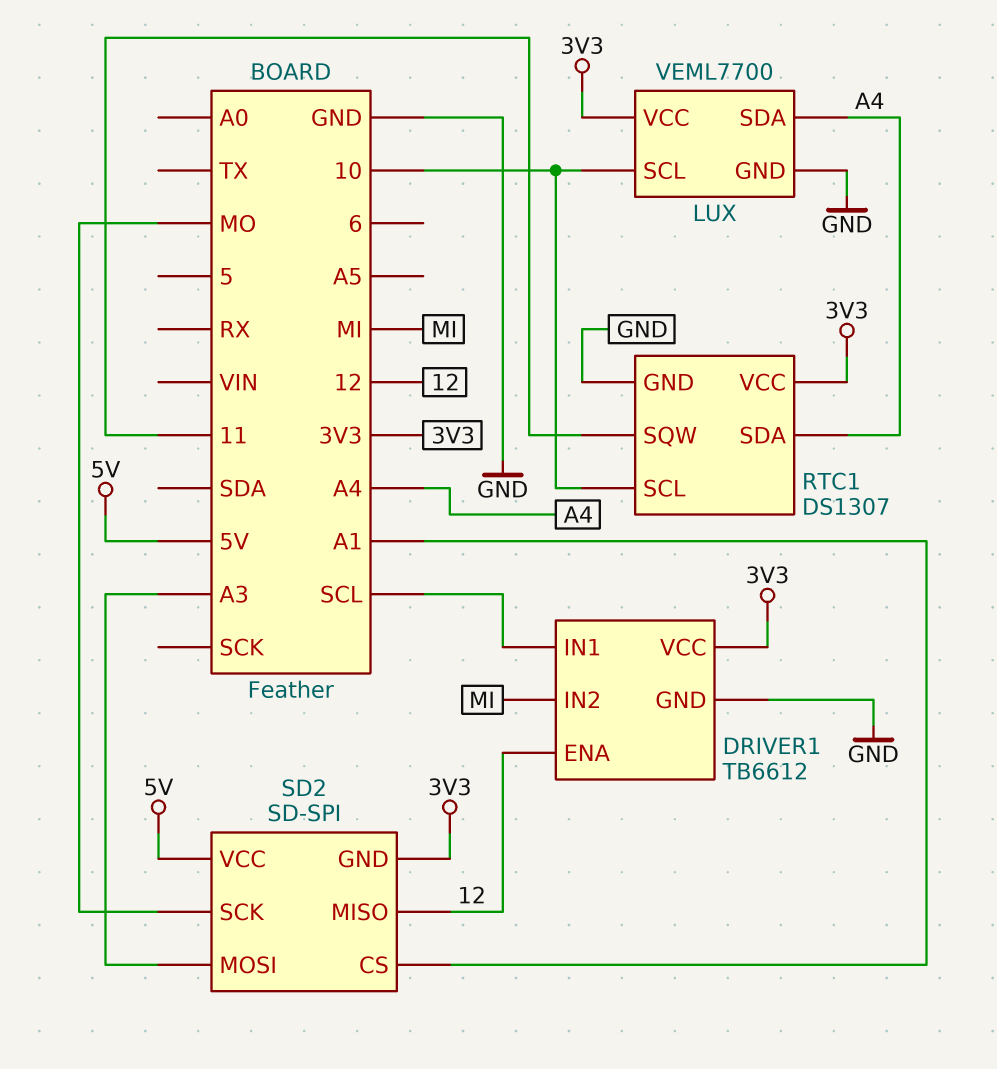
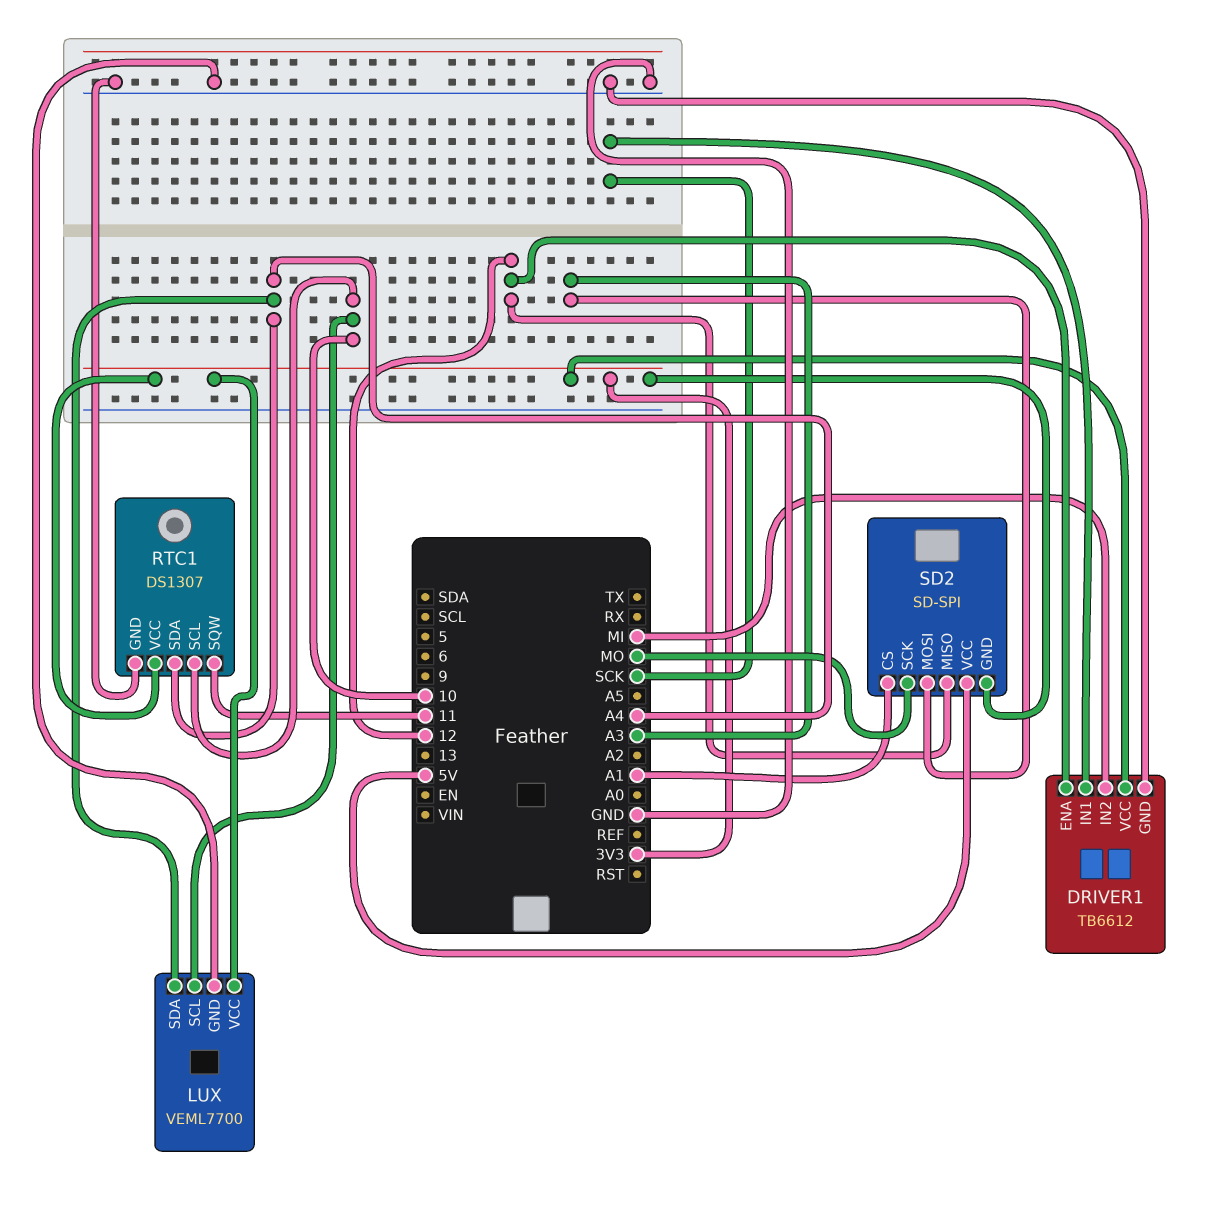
DRIVER1 pin IN1: SCL -> SCK

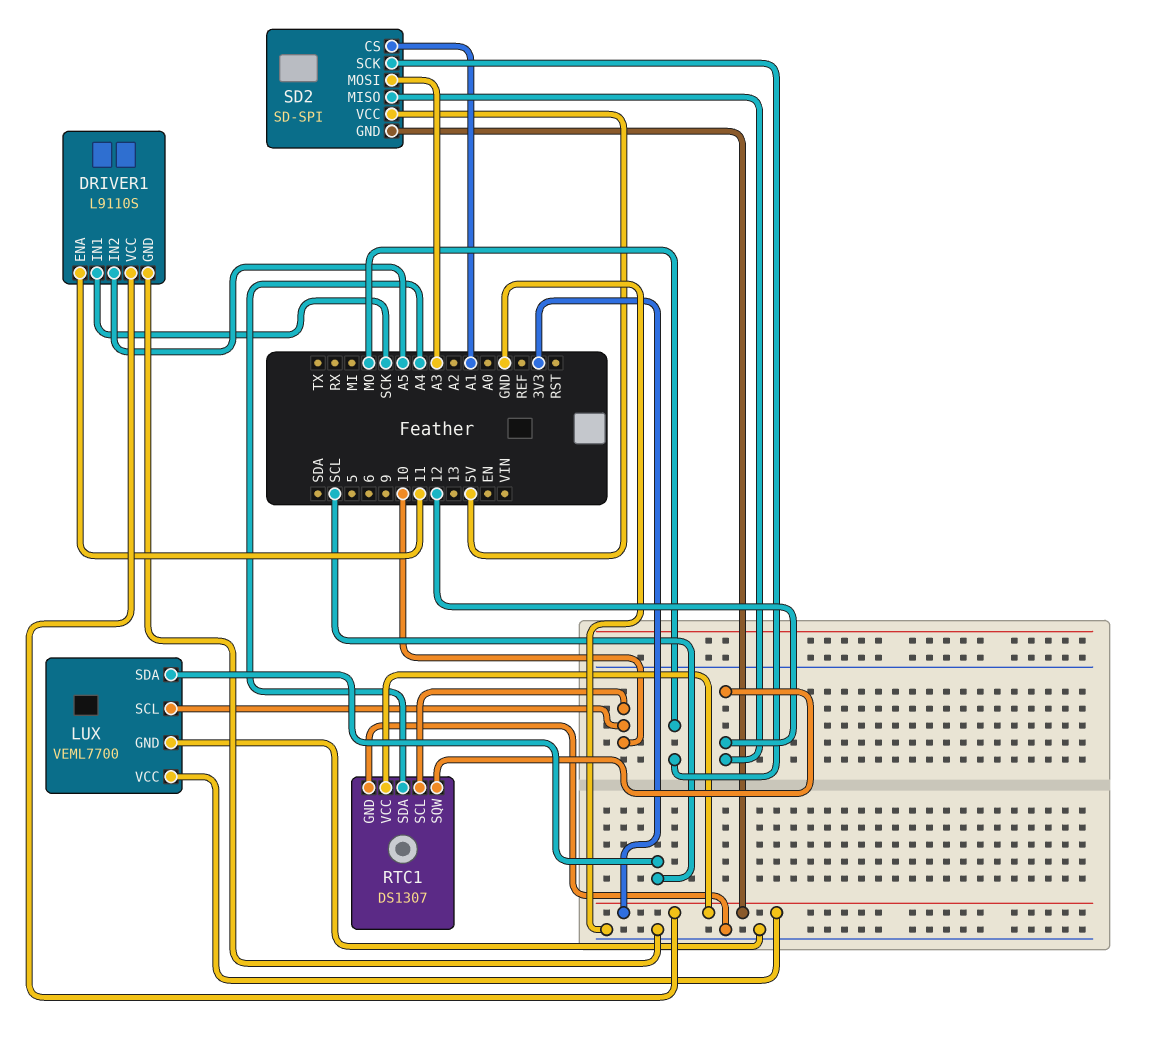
DRIVER1: TB6612 -> L9110S
DRIVER1 pin ENA: 12 -> 11
DRIVER1 pin IN2: MI -> A5
LUX pin SDA: A4 -> SCL
RTC1 pin SQW: 11 -> 12

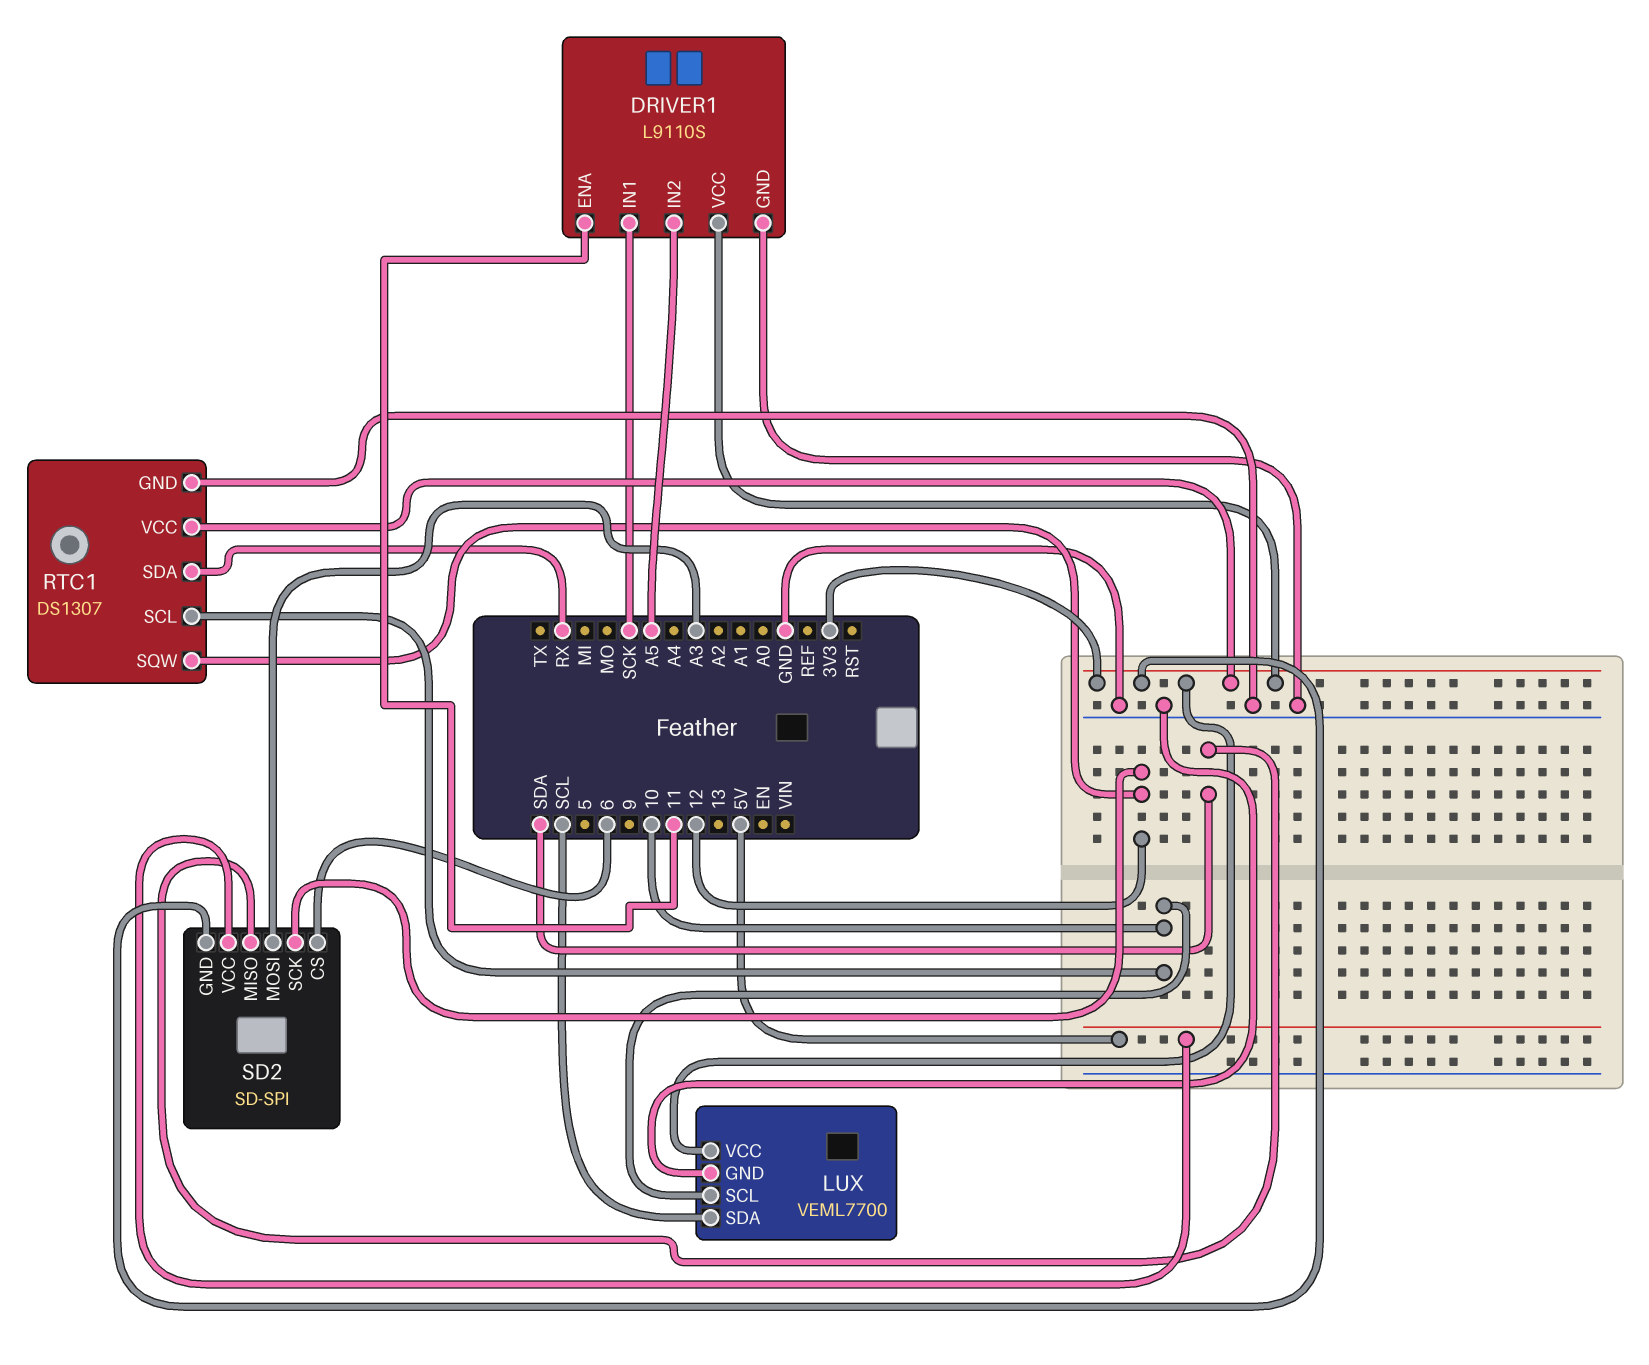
RTC1 pin SDA: A4 -> RX
SD2 pin CS: A1 -> 6
SD2 pin MISO: 12 -> SDA
SD2 pin SCK: MO -> 12

